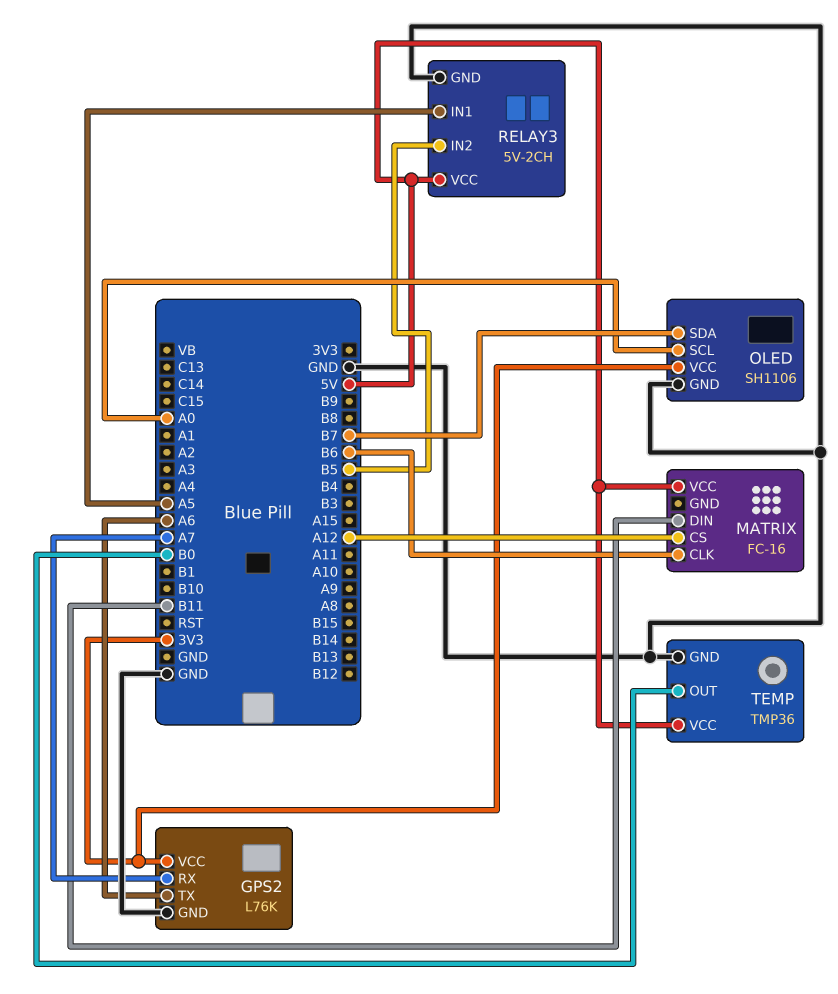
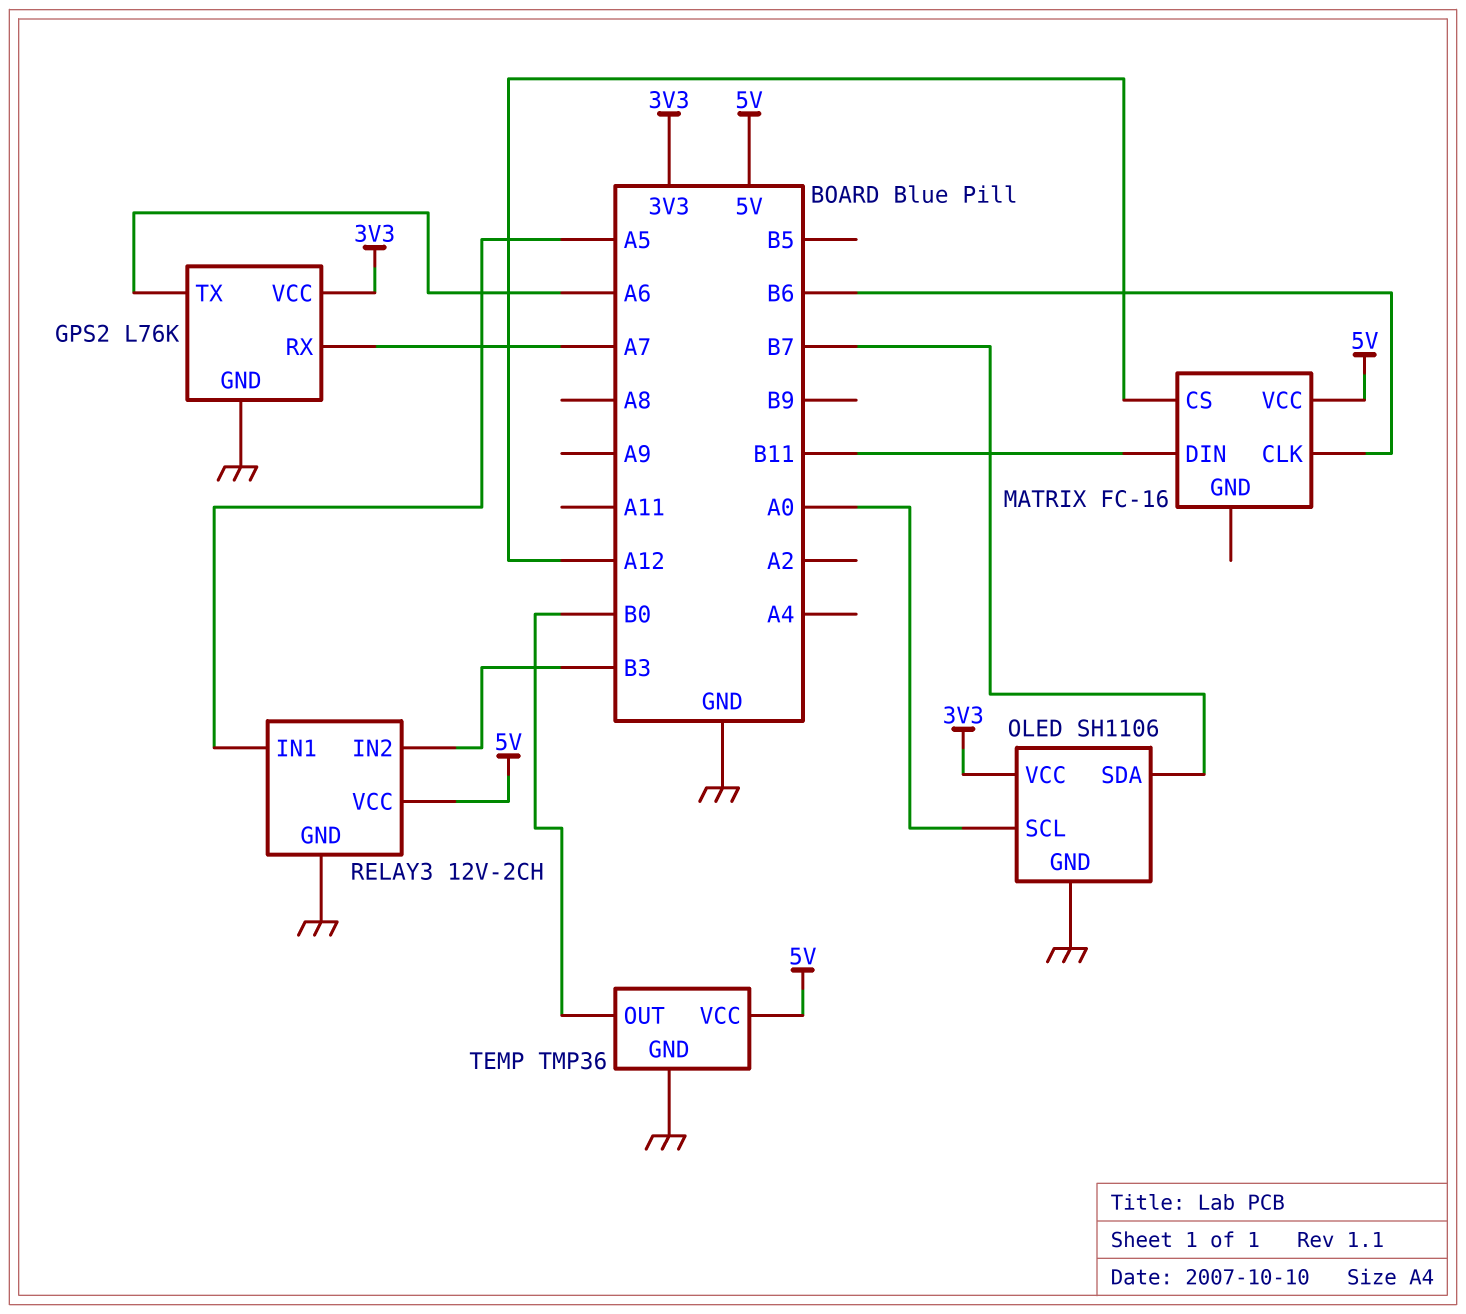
RELAY3: 5V-2CH -> 12V-2CH
RELAY3 pin IN2: B5 -> B3

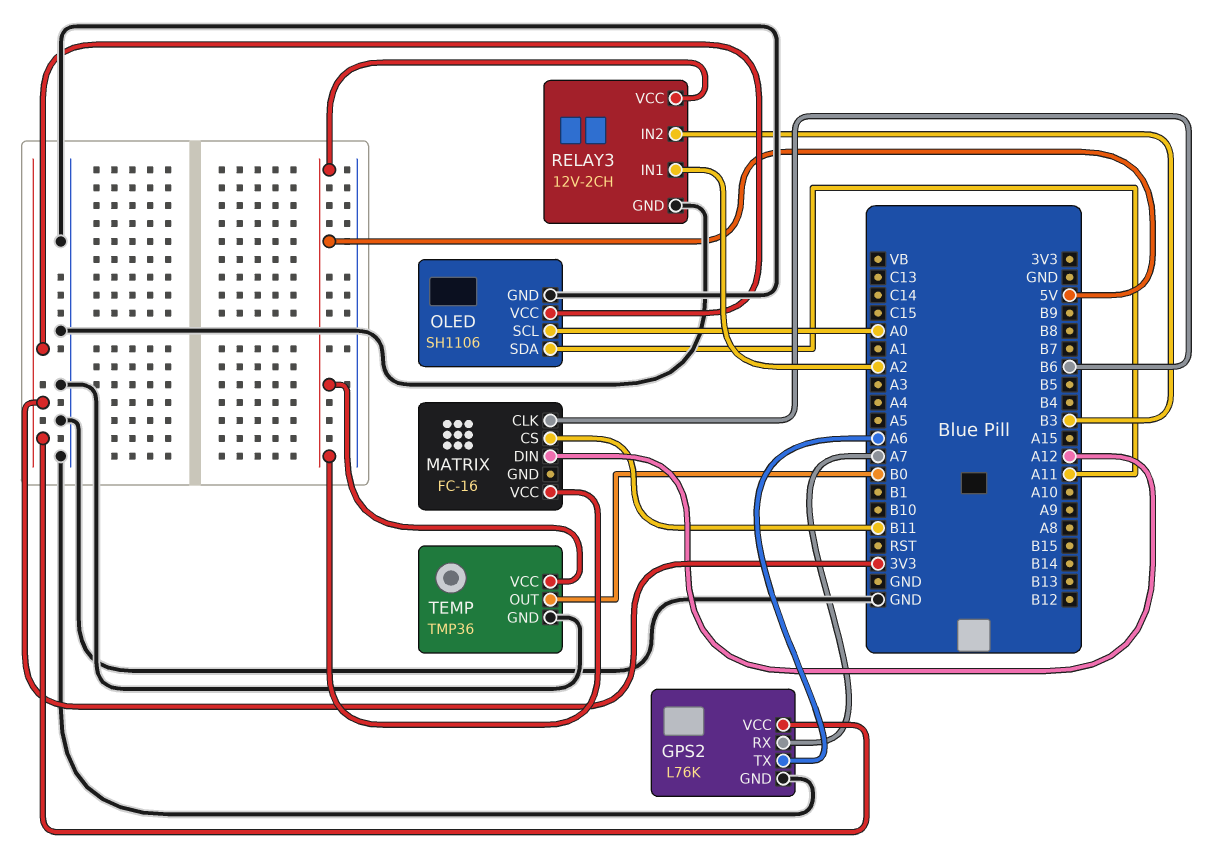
MATRIX pin CS: A12 -> B11
MATRIX pin DIN: B11 -> A12
OLED pin SDA: B7 -> A11
RELAY3 pin IN1: A5 -> A2

